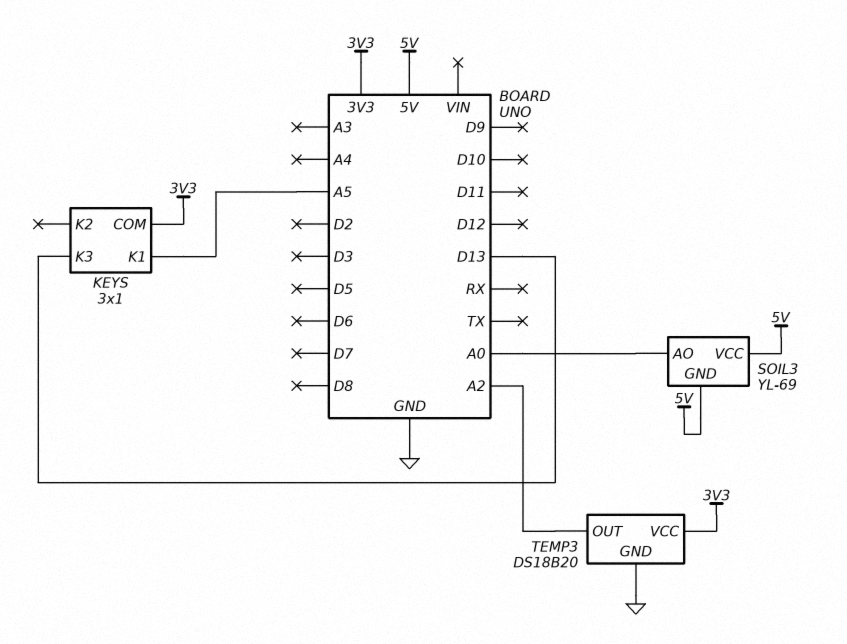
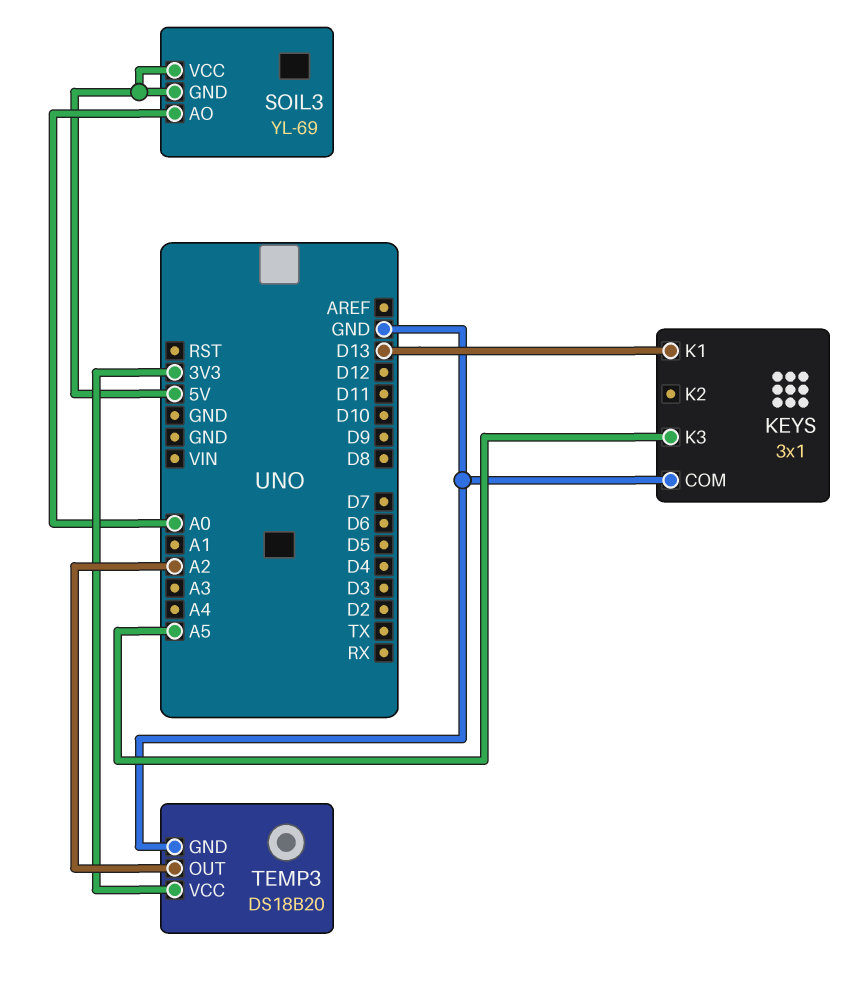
KEYS pin COM: 3V3 -> GND
KEYS pin K1: A5 -> D13
KEYS pin K3: D13 -> A5

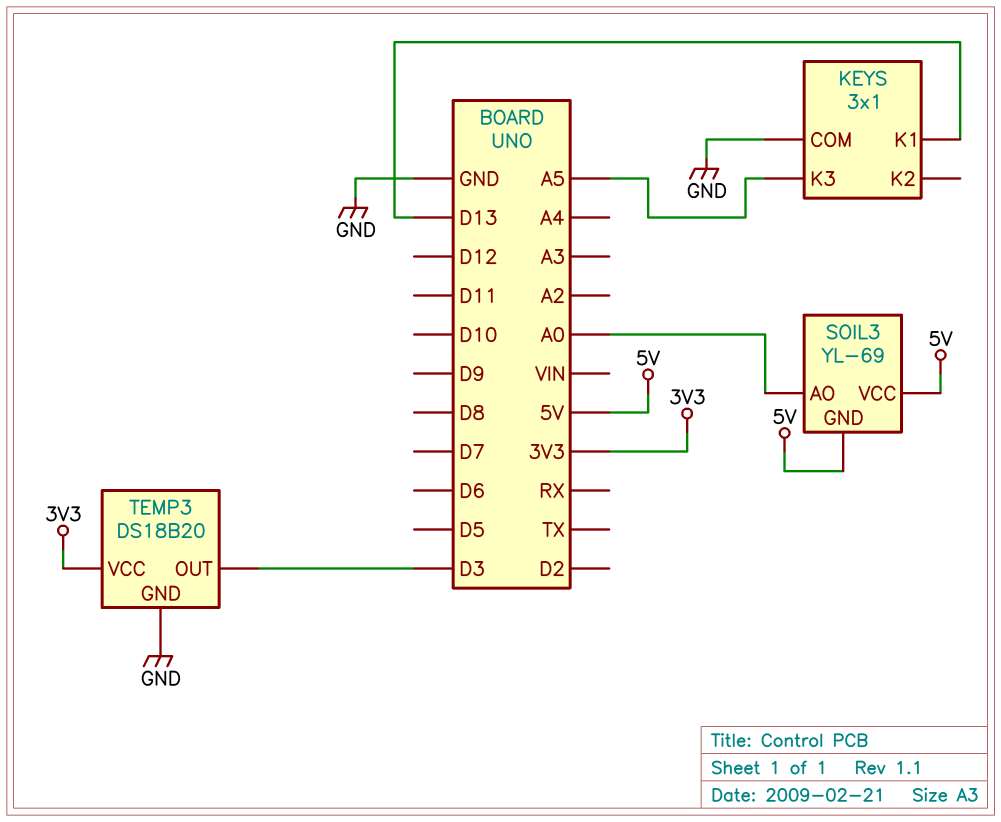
TEMP3 pin OUT: A2 -> D3

